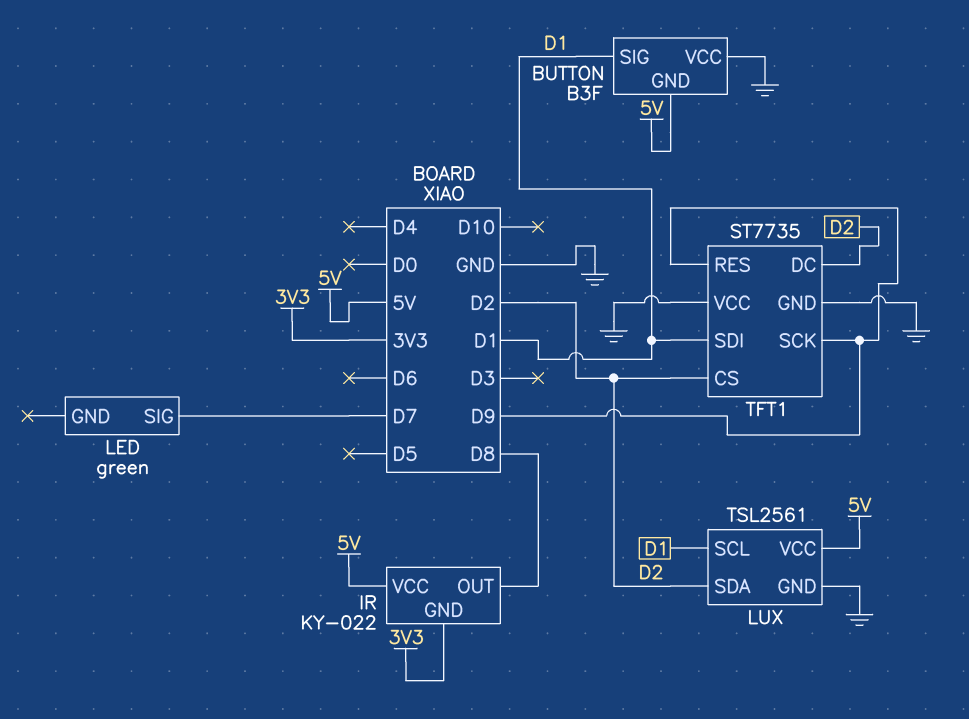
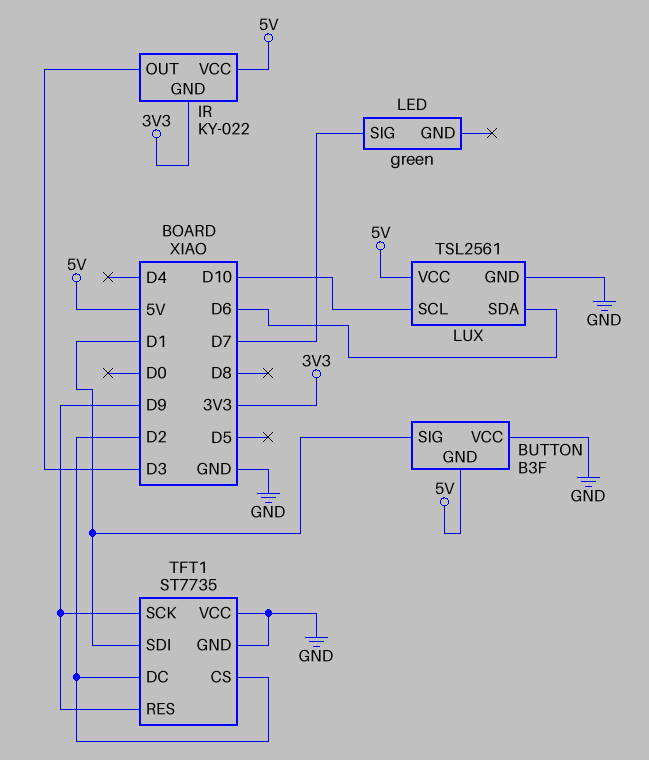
IR pin OUT: D8 -> D3
LUX pin SCL: D1 -> D10
LUX pin SDA: D2 -> D6

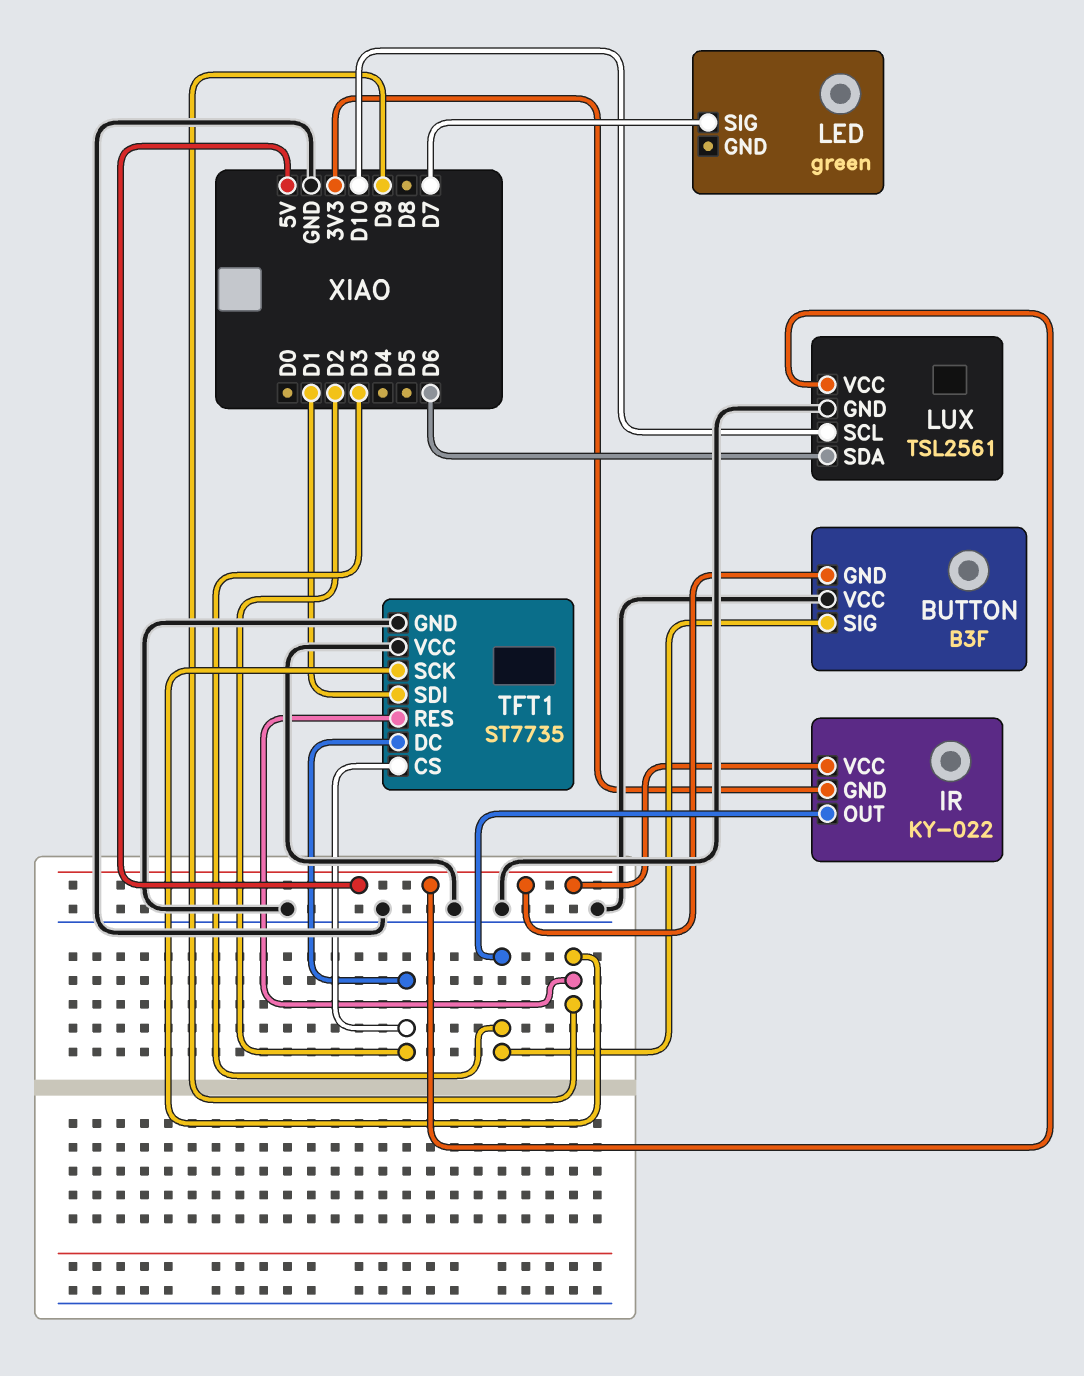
BUTTON pin SIG: D1 -> D3

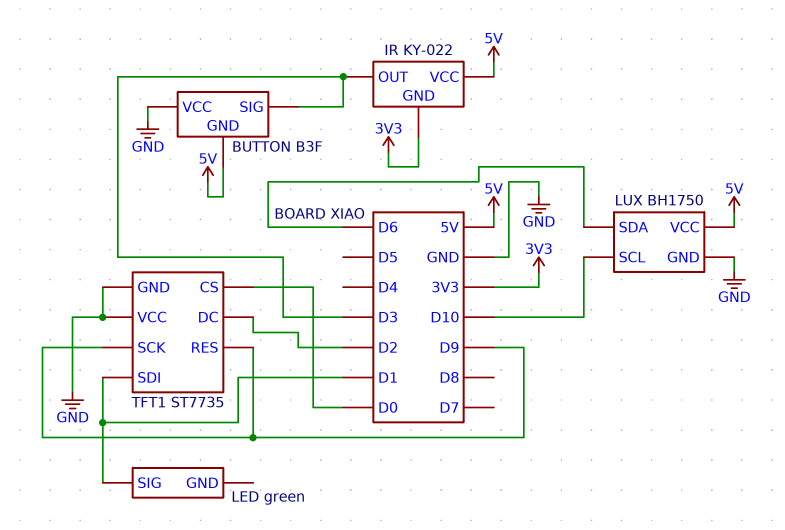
LED pin SIG: D7 -> D1
LUX: TSL2561 -> BH1750
TFT1 pin CS: D2 -> D0

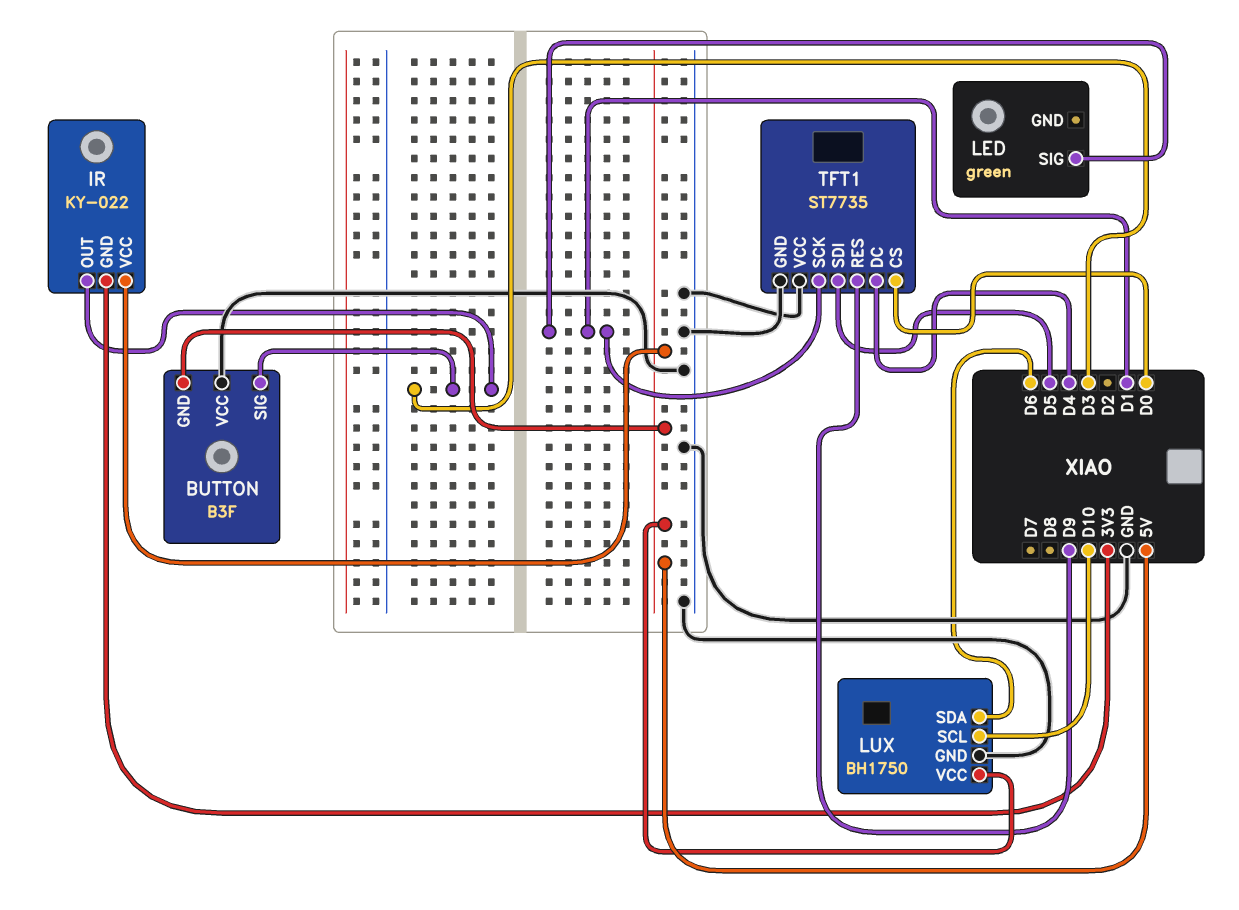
TFT1 pin DC: D2 -> D4
TFT1 pin SCK: D9 -> D1
TFT1 pin SDI: D1 -> D5

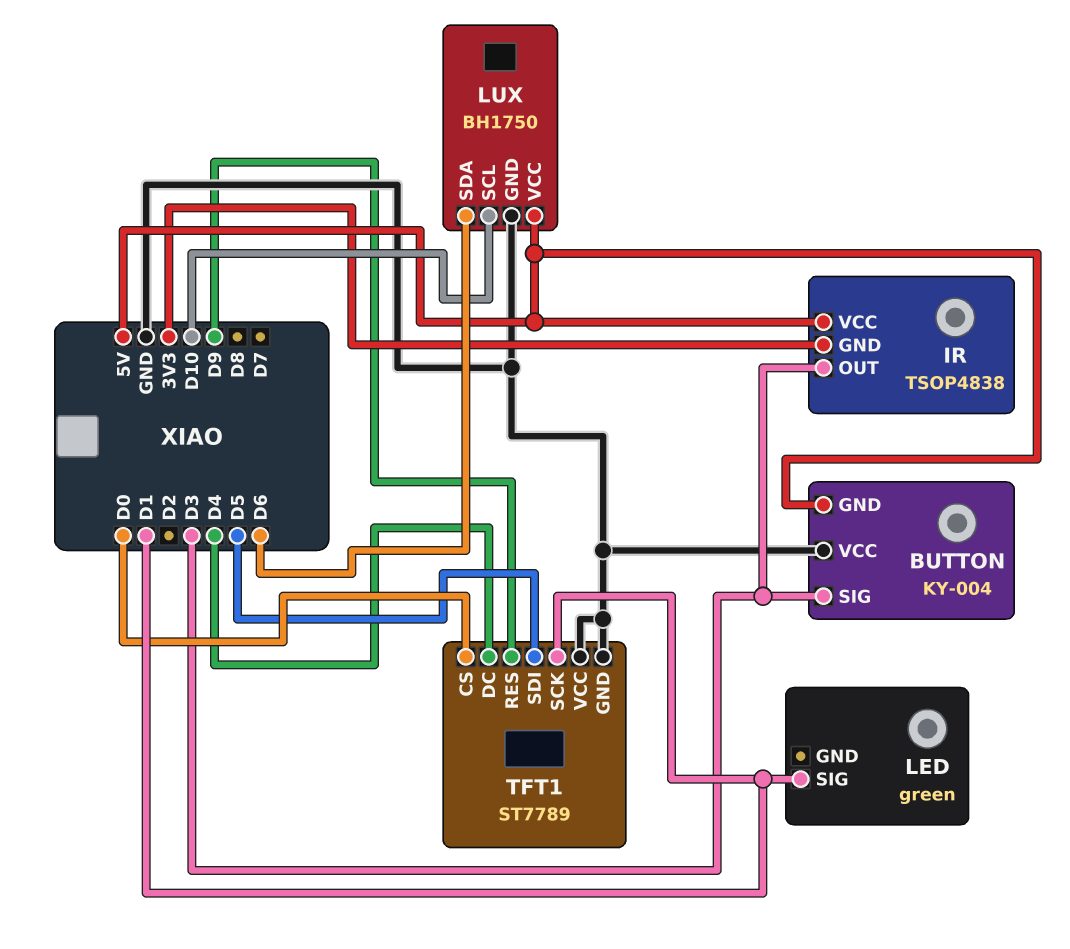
BUTTON: B3F -> KY-004
IR: KY-022 -> TSOP4838
TFT1: ST7735 -> ST7789

